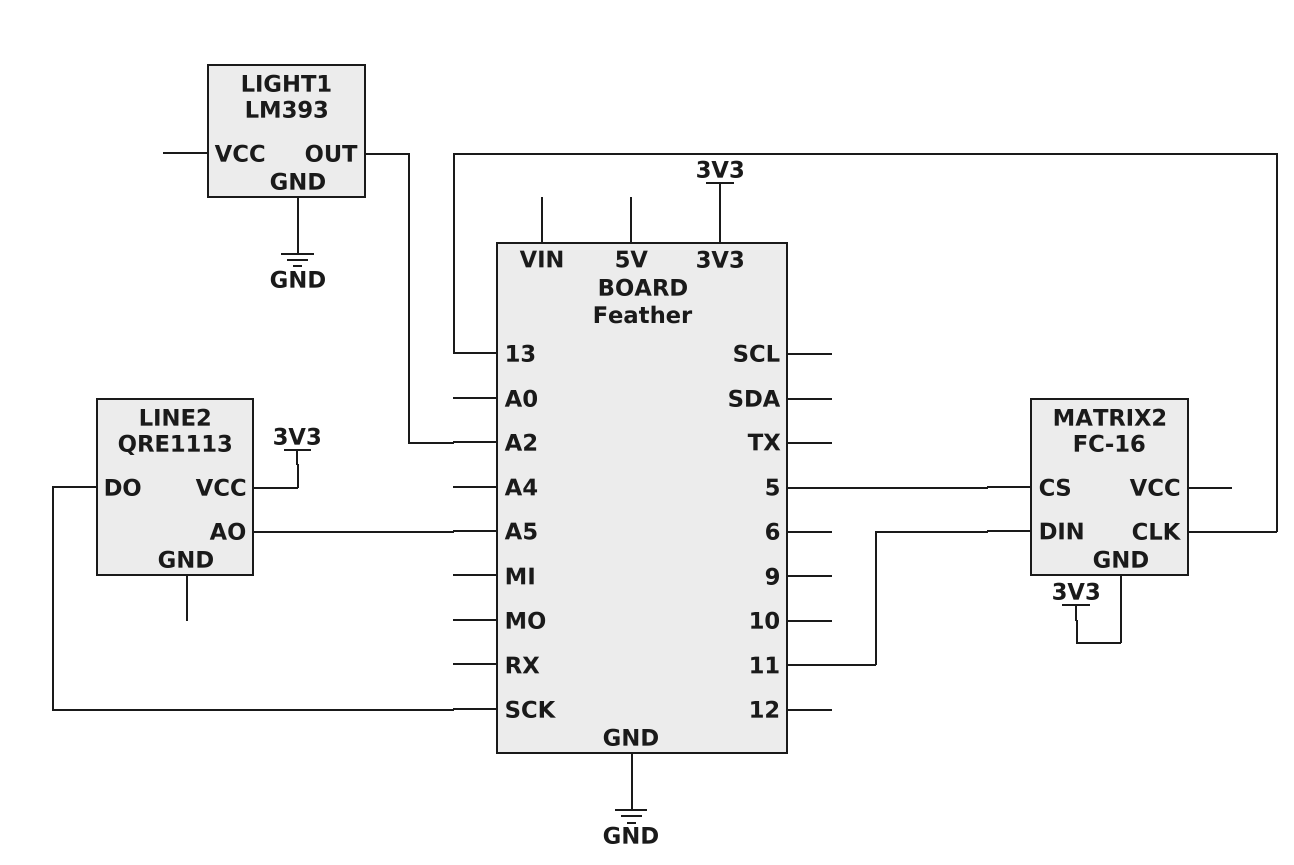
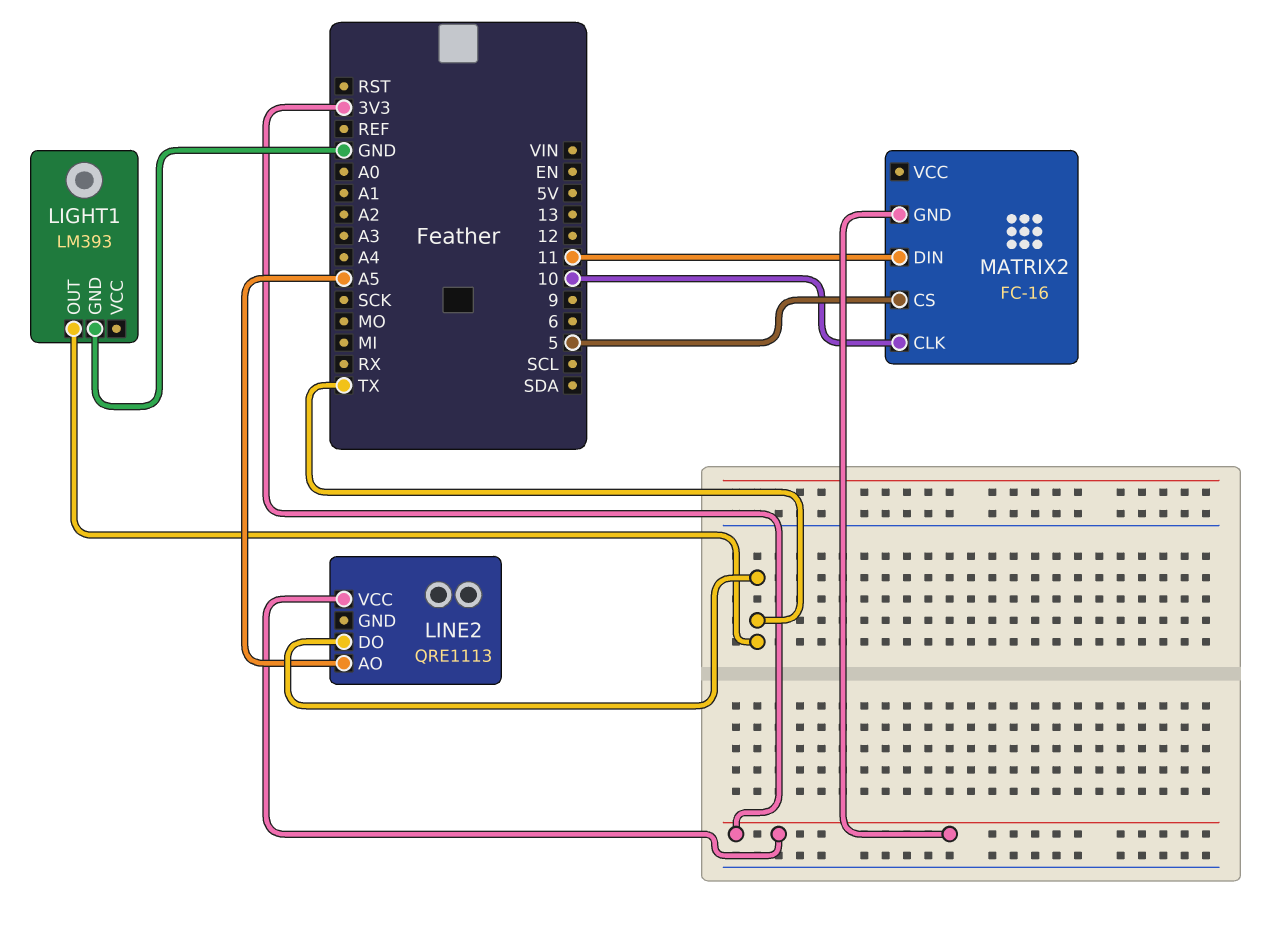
LIGHT1 pin OUT: A2 -> TX
LINE2 pin DO: SCK -> TX
MATRIX2 pin CLK: 13 -> 10

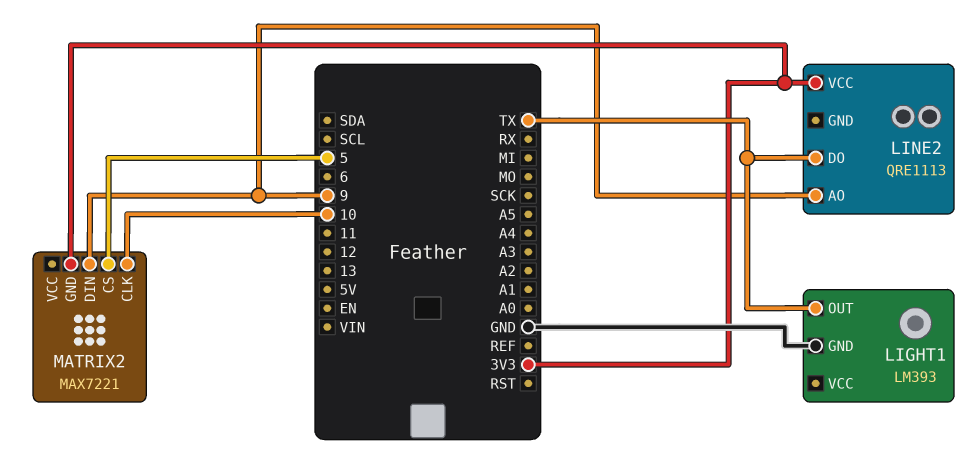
LINE2 pin AO: A5 -> 9
MATRIX2: FC-16 -> MAX7221
MATRIX2 pin DIN: 11 -> 9

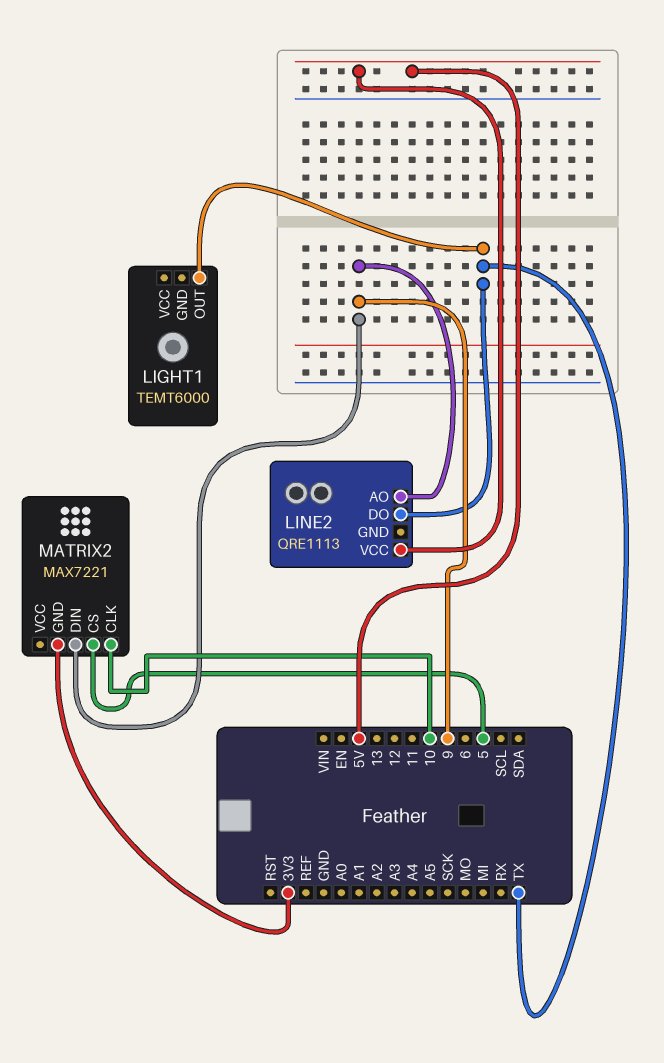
LIGHT1: LM393 -> TEMT6000
LIGHT1 pin GND: GND -> none
LINE2 pin VCC: 3V3 -> 5V

